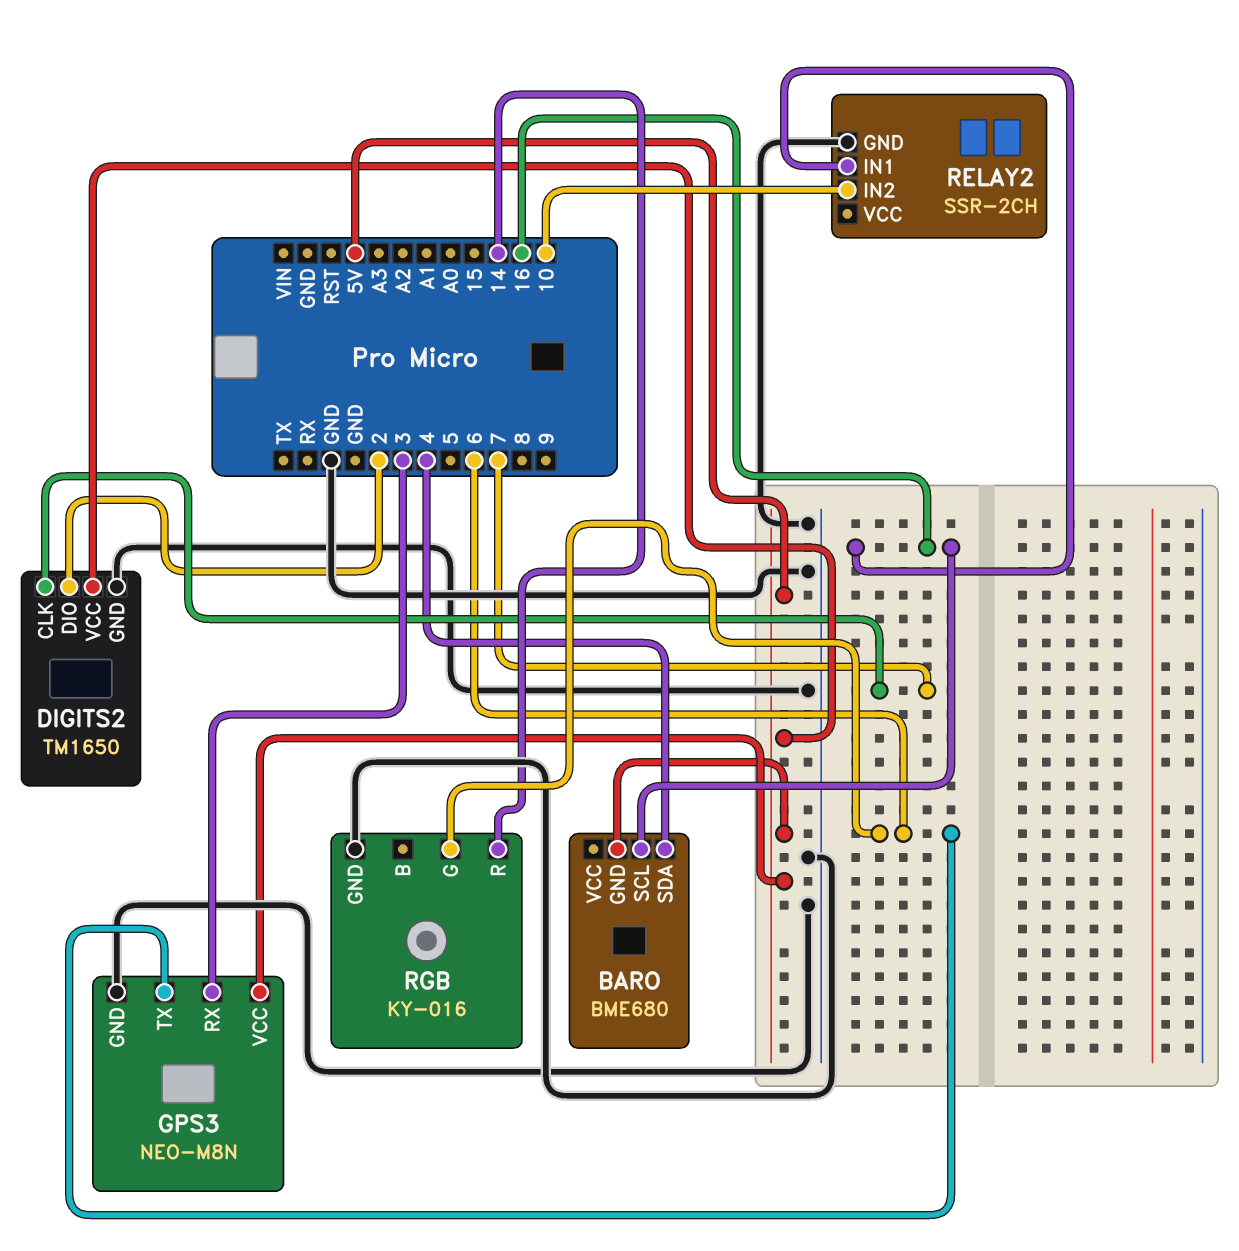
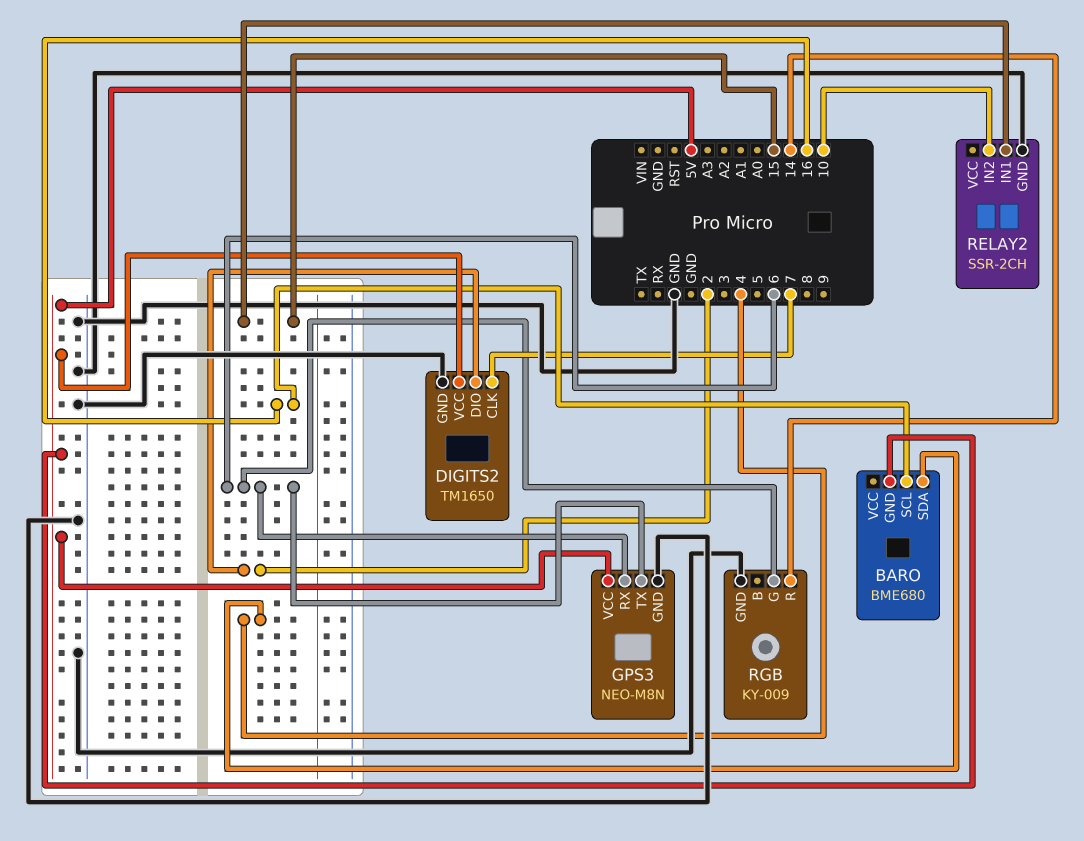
GPS3 pin RX: 3 -> 6
RELAY2 pin IN1: 16 -> 15
RGB: KY-016 -> KY-009

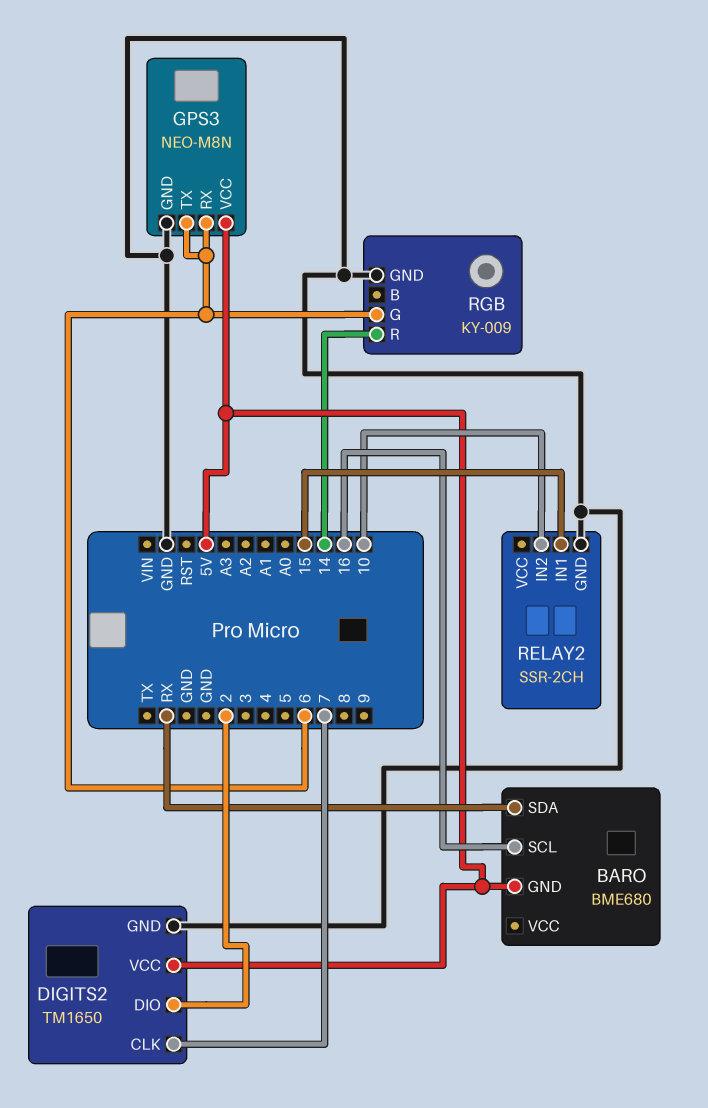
BARO pin SDA: 4 -> RX

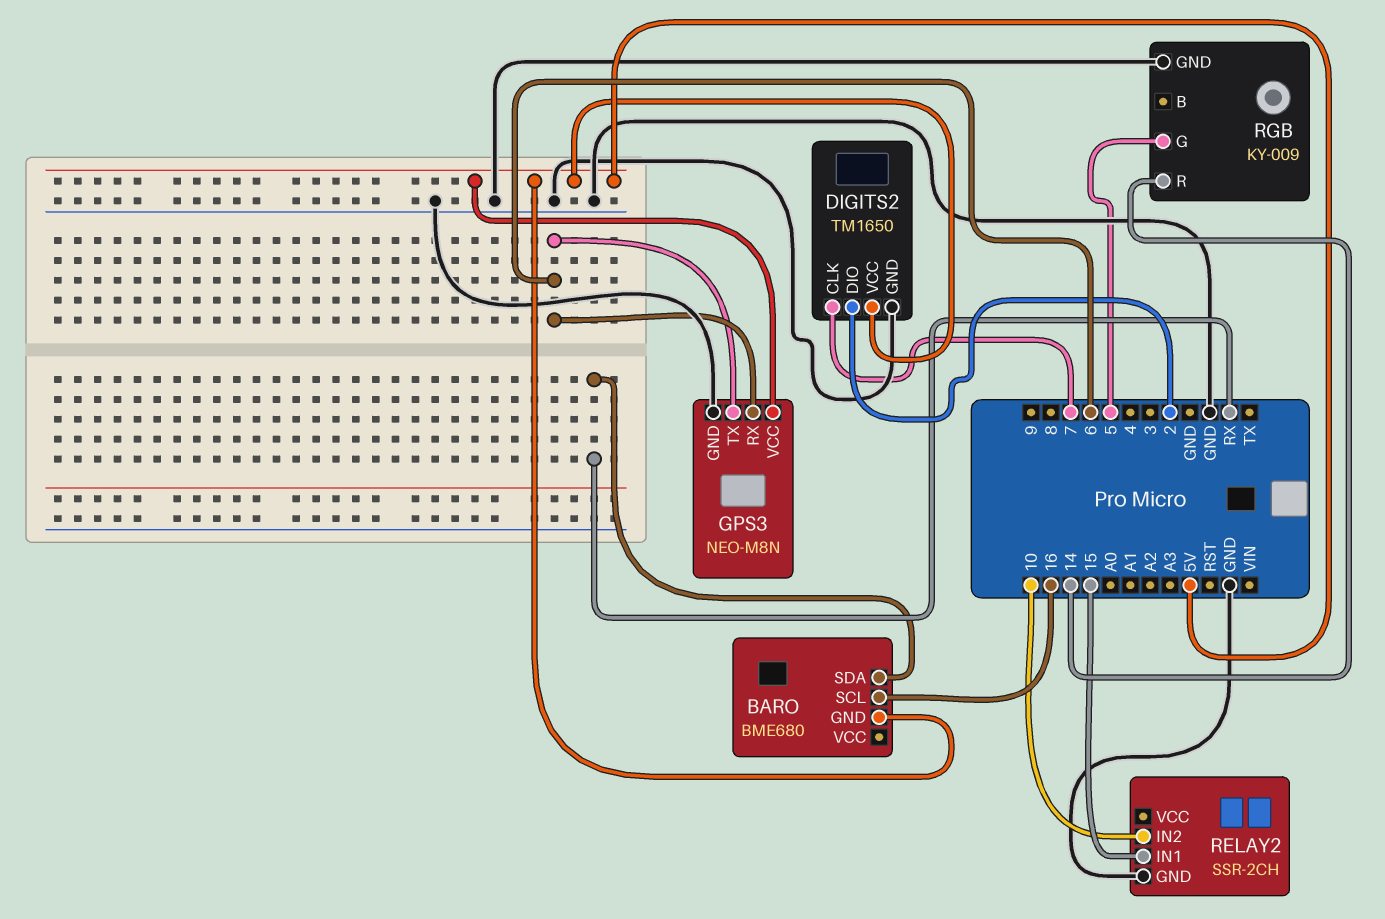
RGB pin G: 6 -> 5

